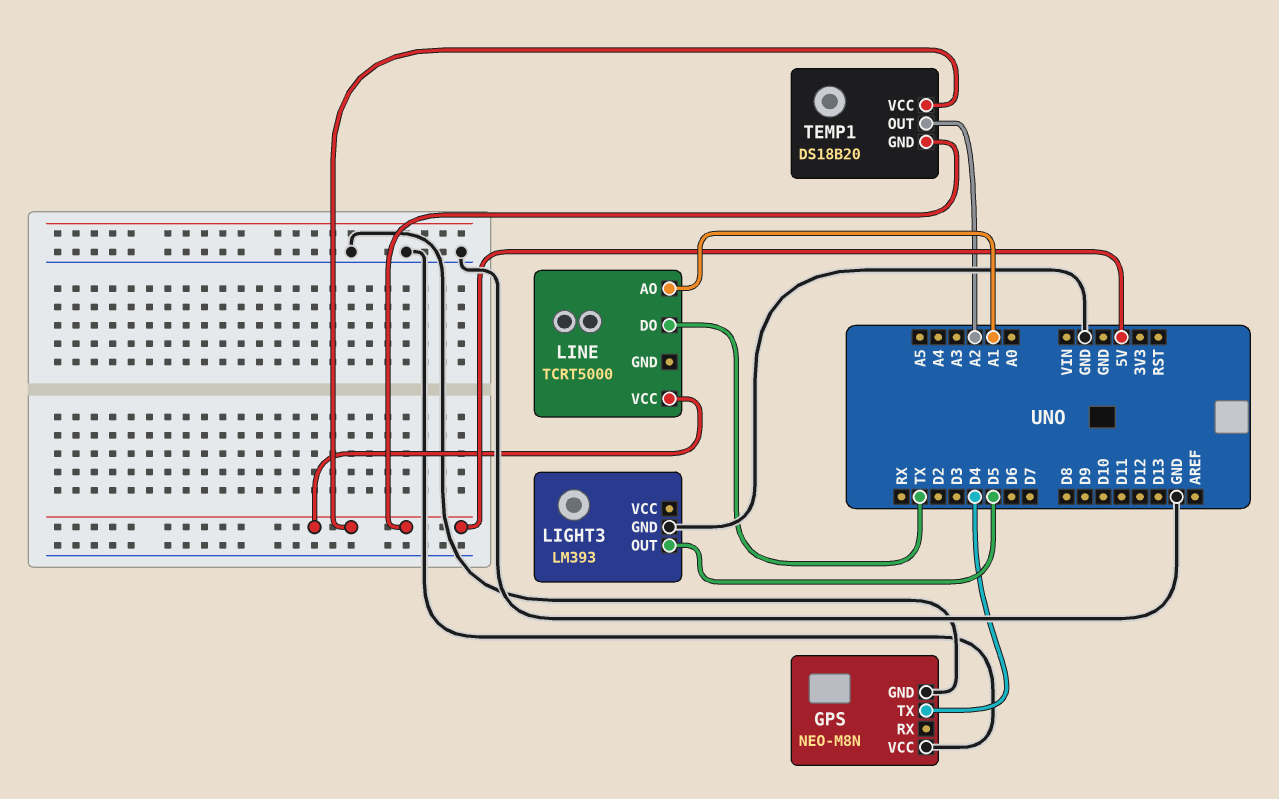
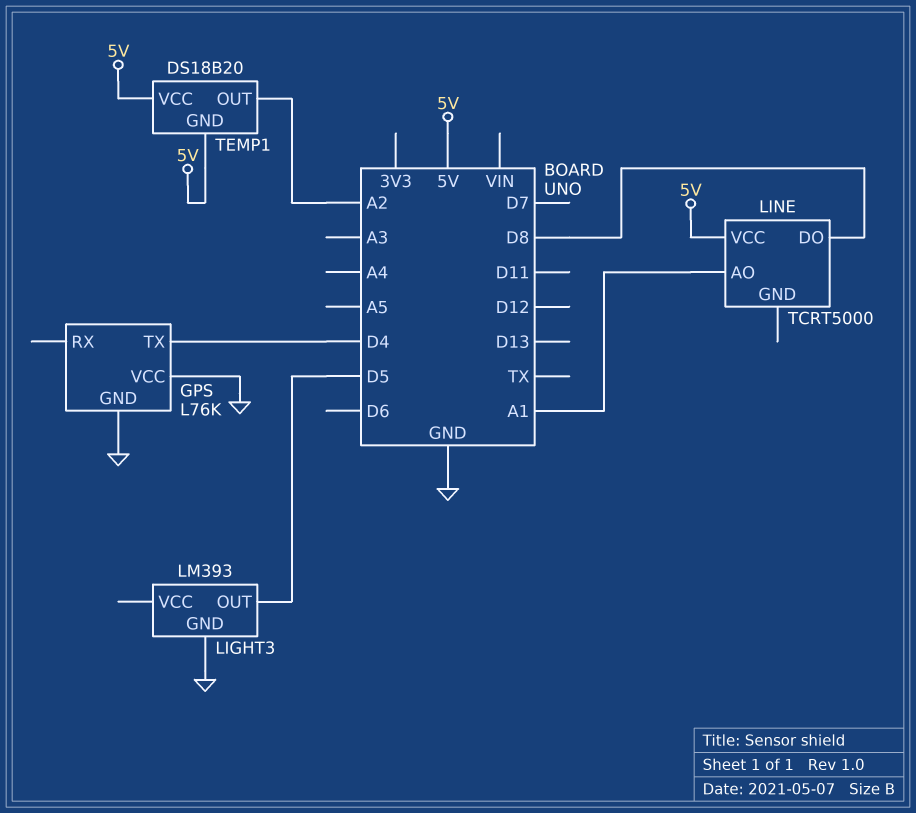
GPS: NEO-M8N -> L76K
LINE pin DO: TX -> D8

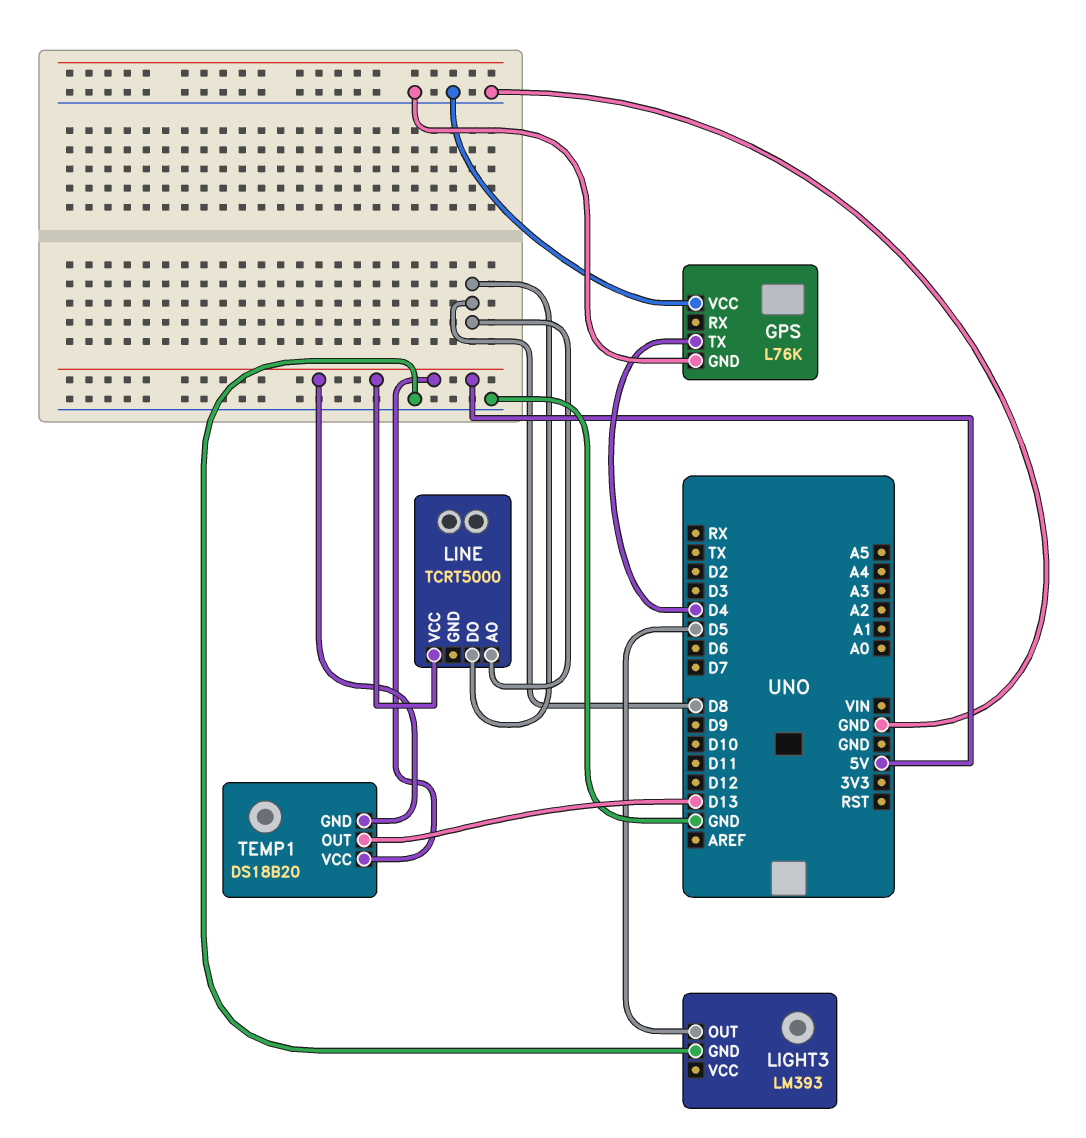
LINE pin AO: A1 -> D8
TEMP1 pin OUT: A2 -> D13

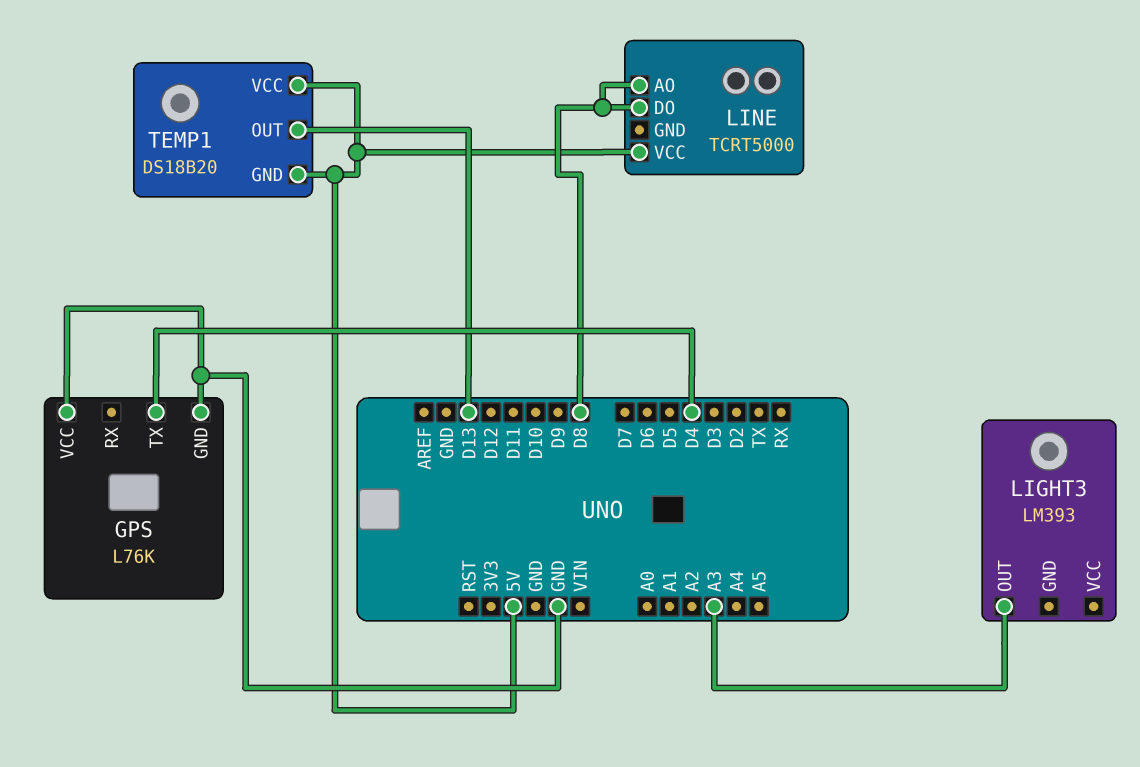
LIGHT3 pin GND: GND -> none
LIGHT3 pin OUT: D5 -> A3

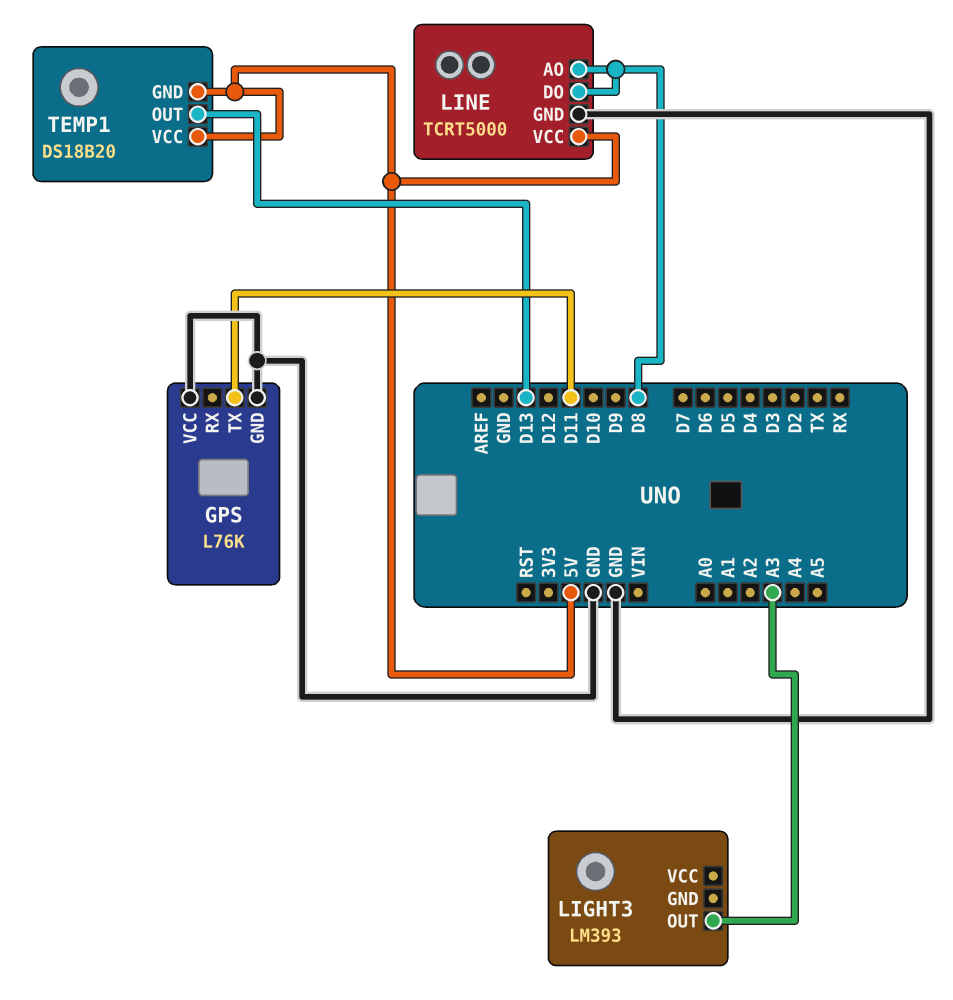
GPS pin TX: D4 -> D11
LINE pin GND: none -> GND

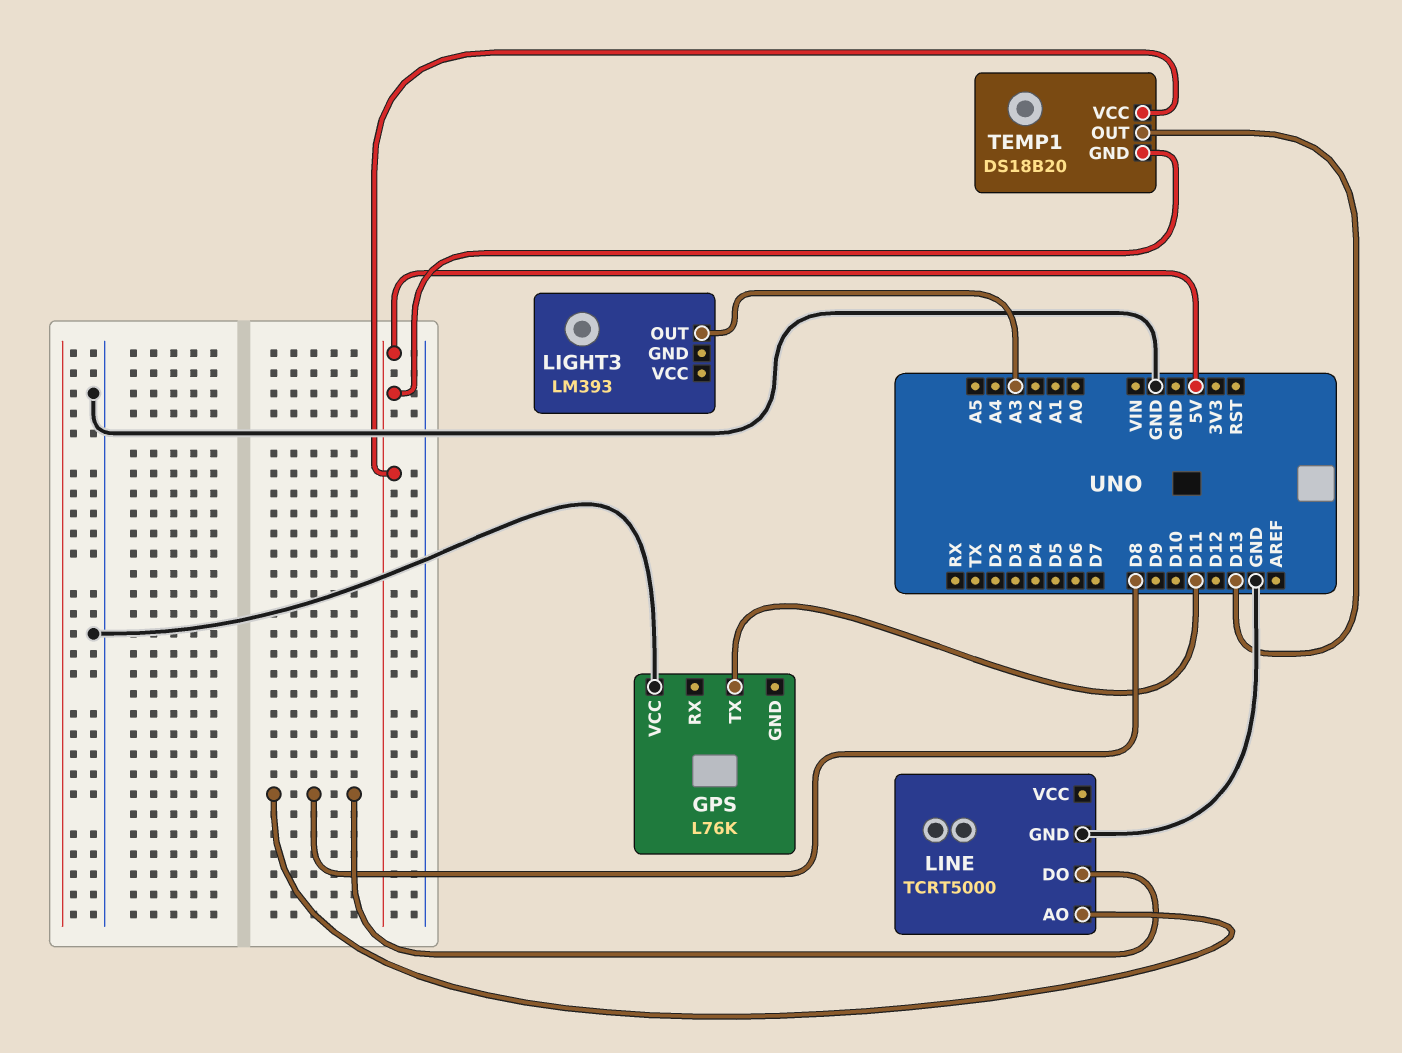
GPS pin GND: GND -> none
LINE pin VCC: 5V -> none

